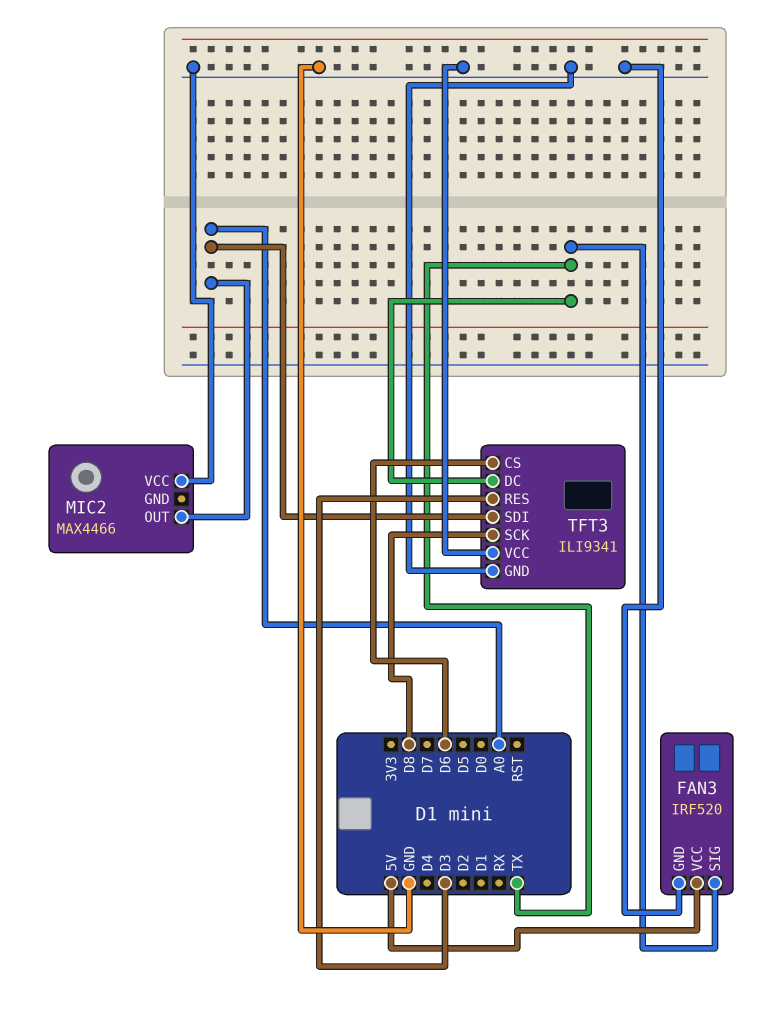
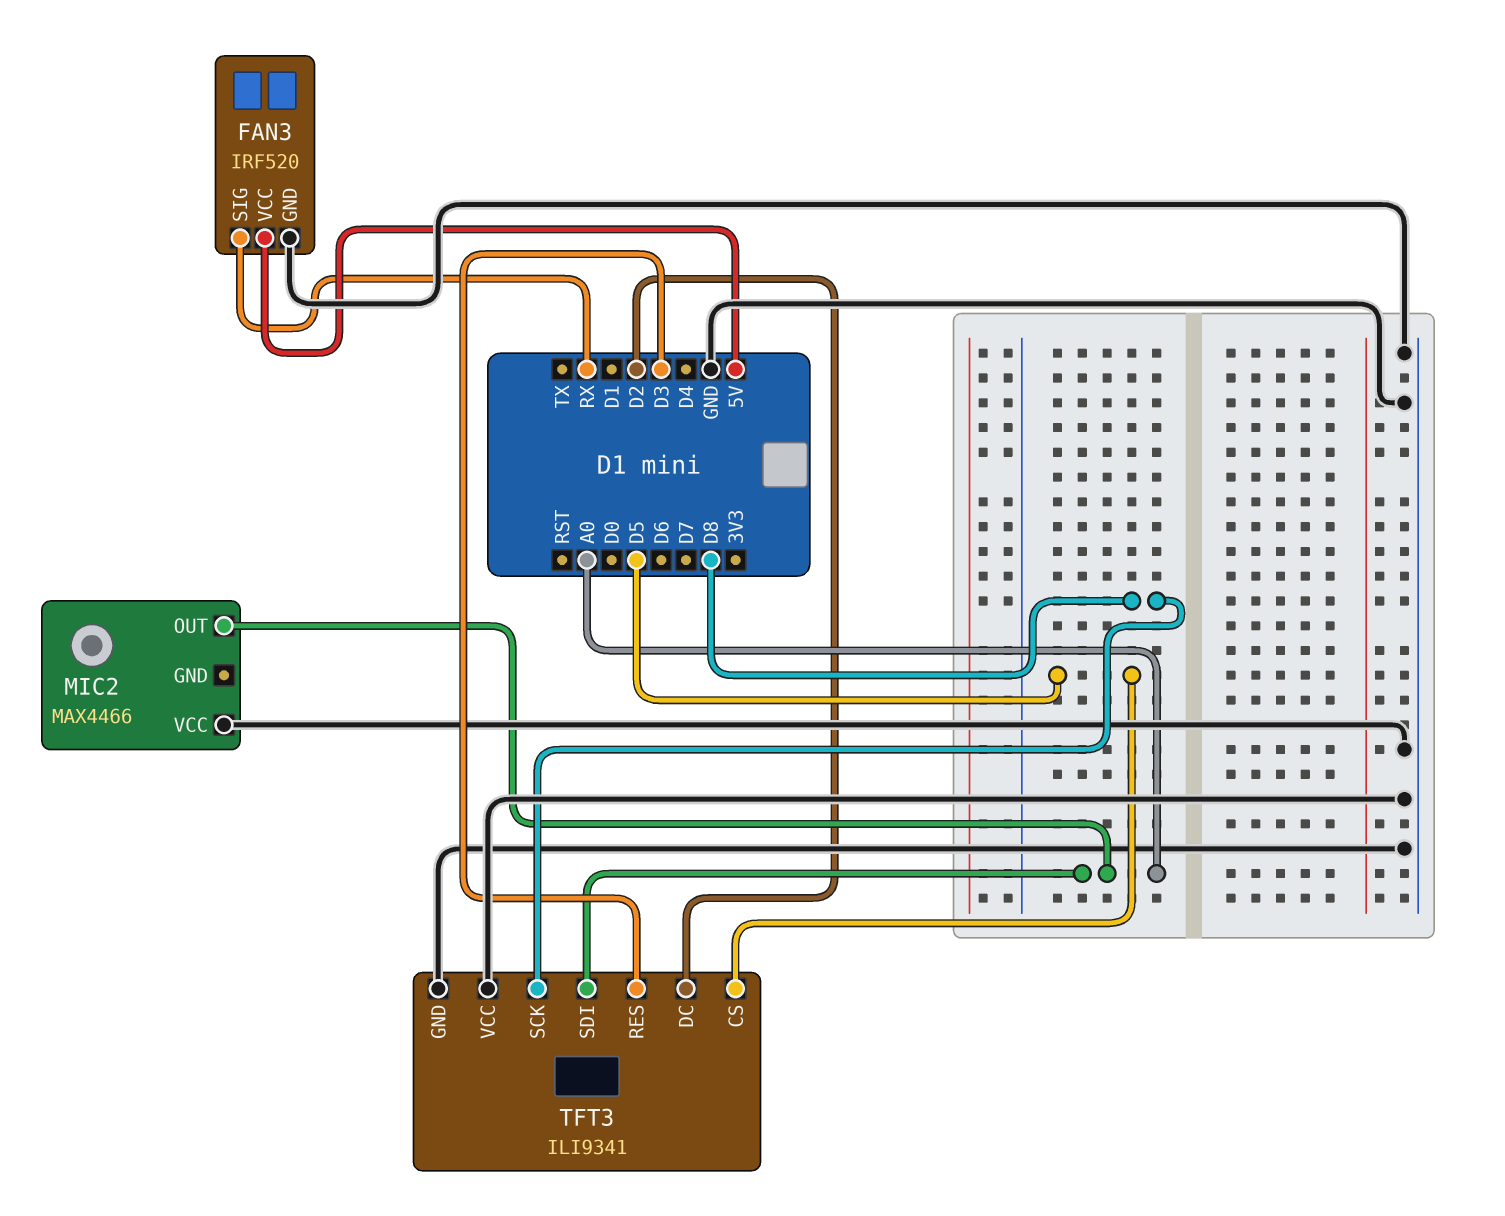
FAN3 pin SIG: TX -> RX
TFT3 pin CS: D6 -> D5
TFT3 pin DC: TX -> D2

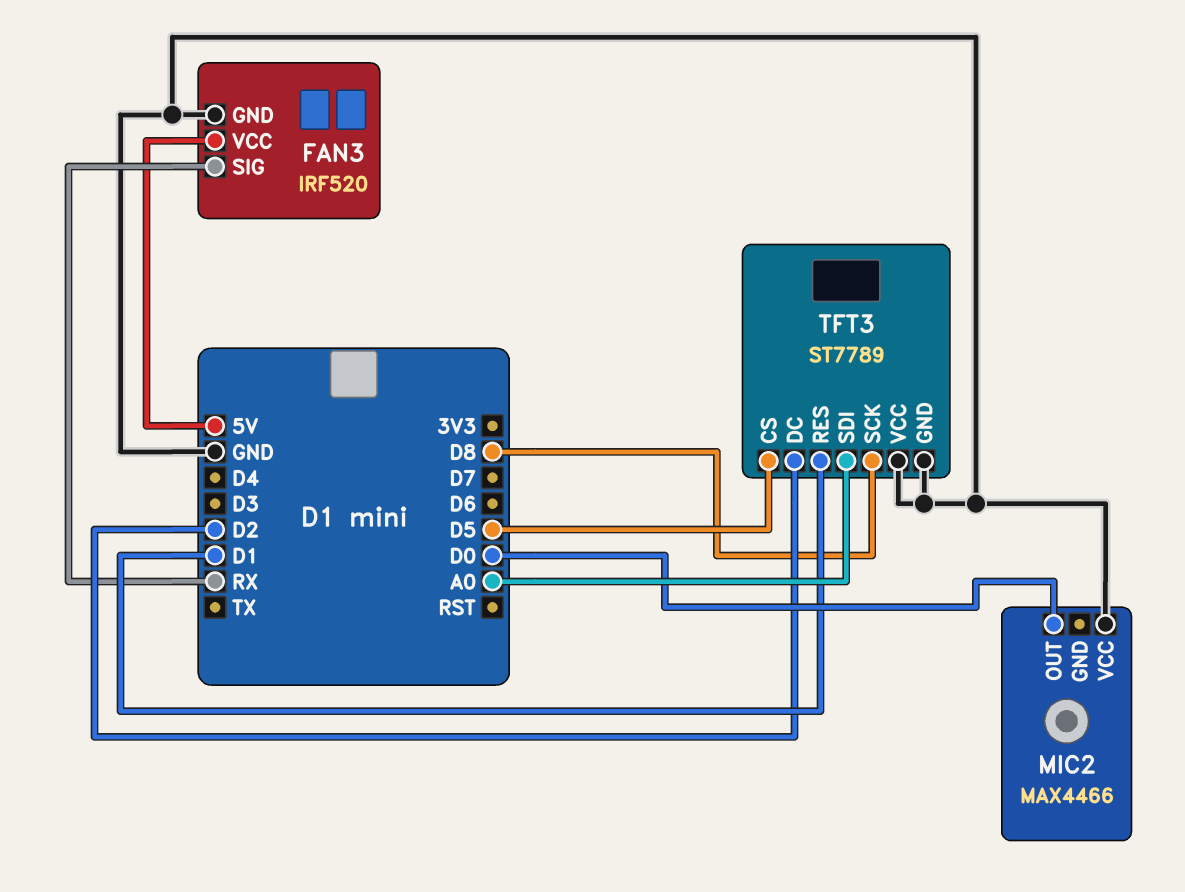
MIC2 pin OUT: A0 -> D0
TFT3: ILI9341 -> ST7789
TFT3 pin RES: D3 -> D1

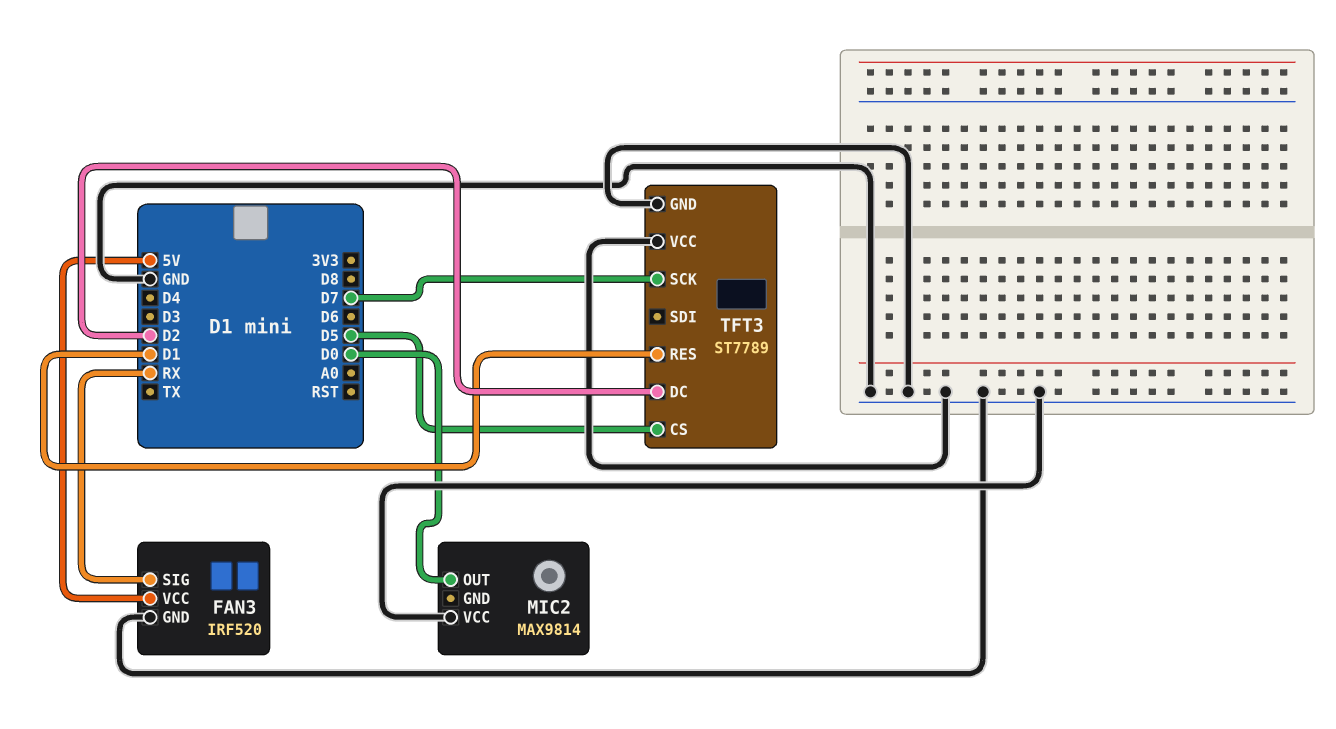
MIC2: MAX4466 -> MAX9814
TFT3 pin SCK: D8 -> D7
TFT3 pin SDI: A0 -> none

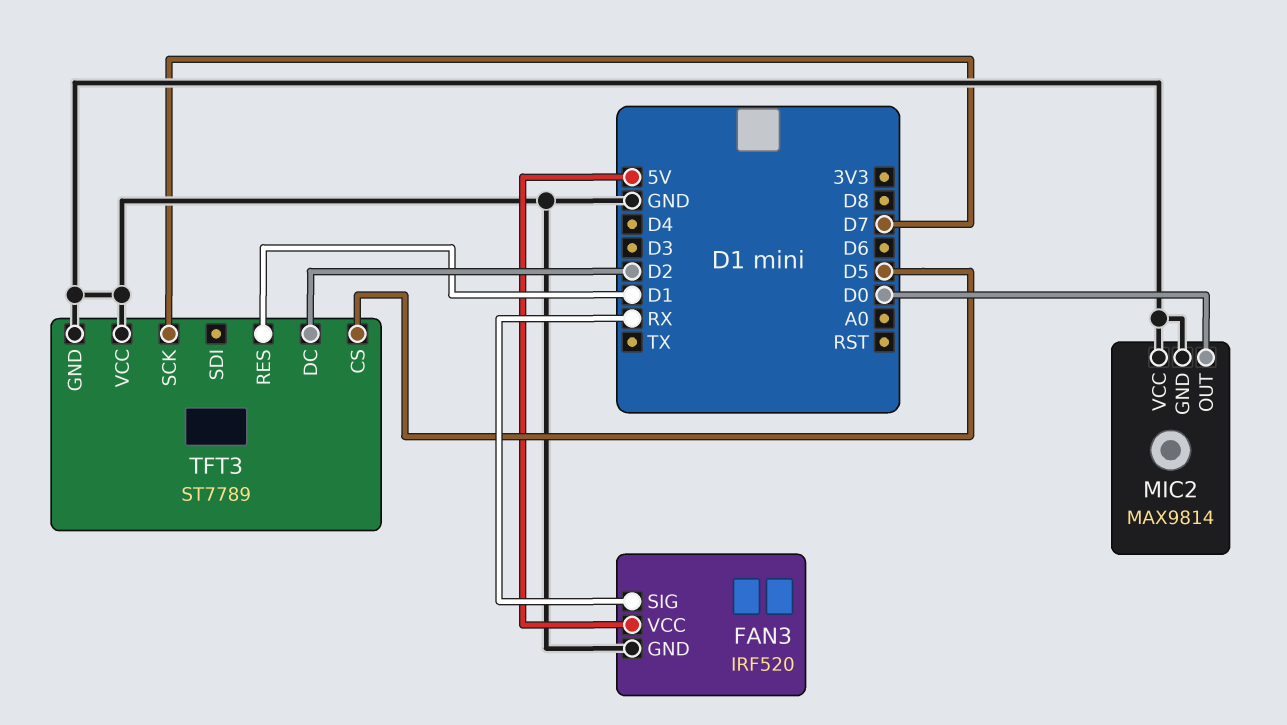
MIC2 pin GND: none -> GND

